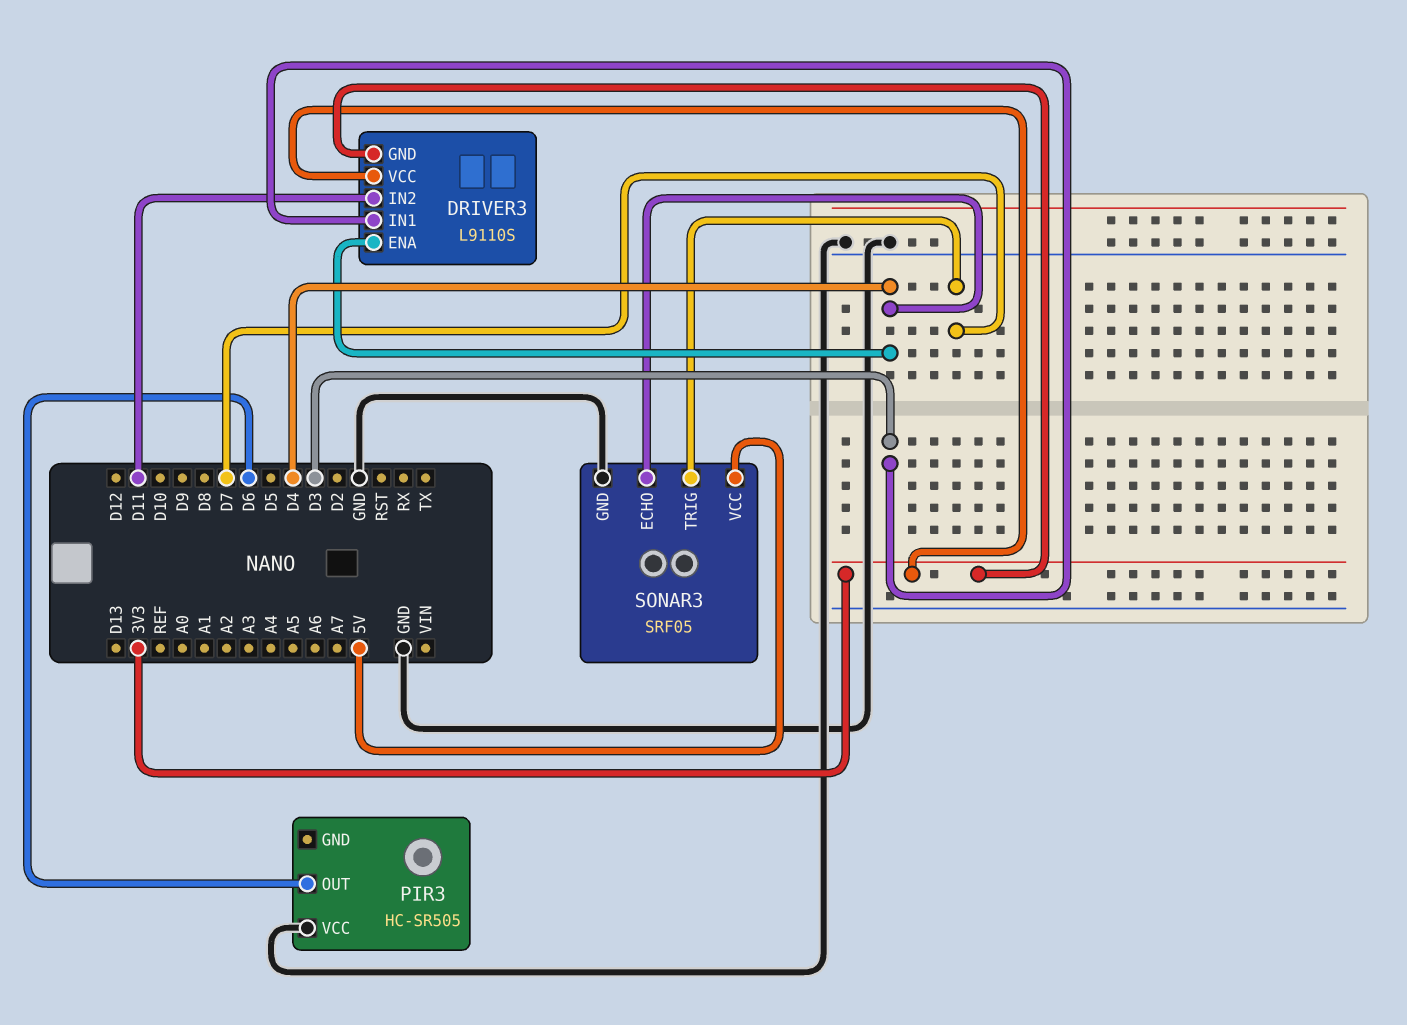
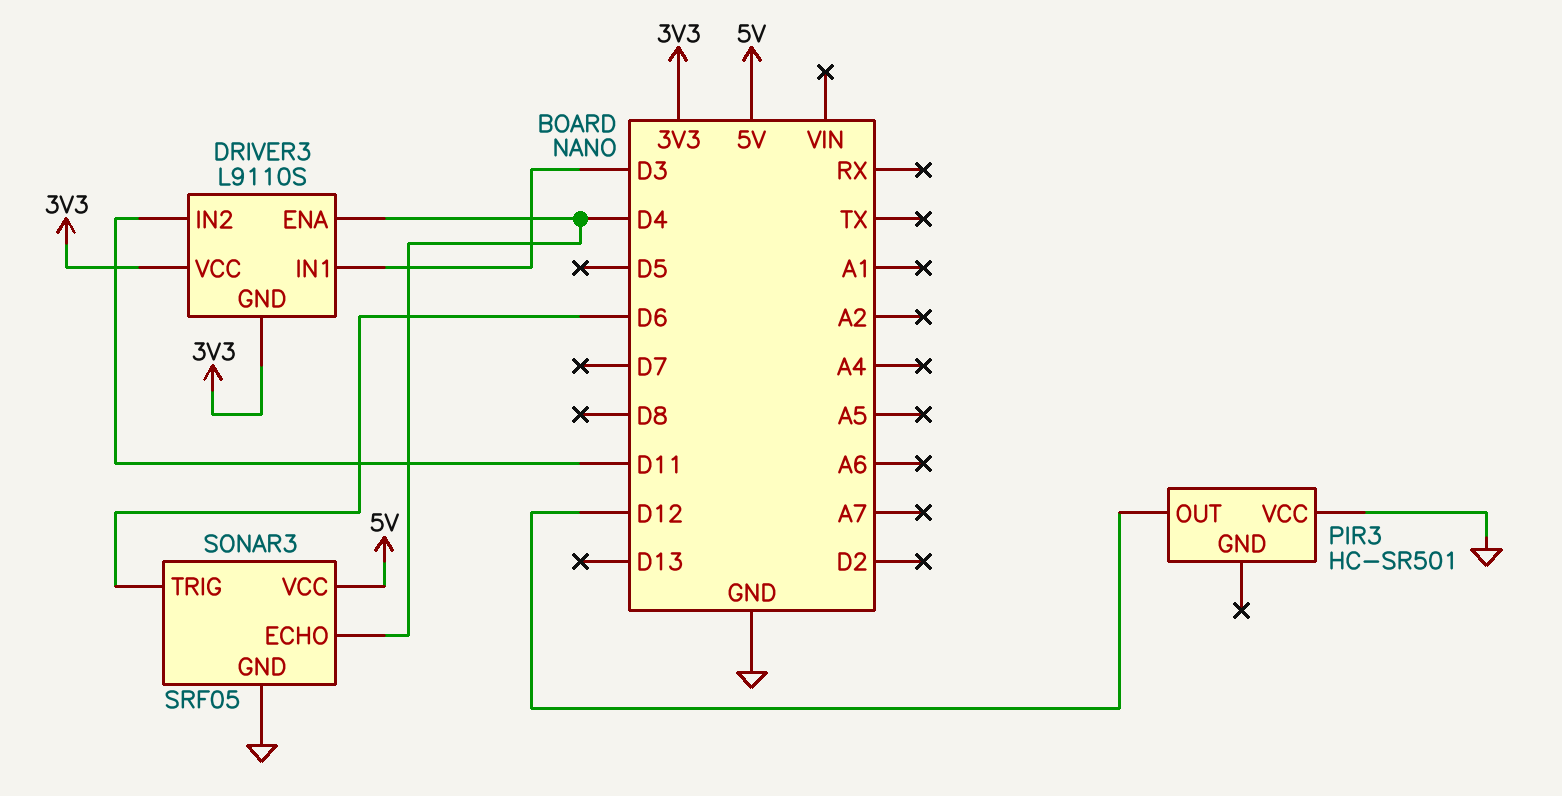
PIR3: HC-SR505 -> HC-SR501
PIR3 pin OUT: D6 -> D12
SONAR3 pin TRIG: D7 -> D6

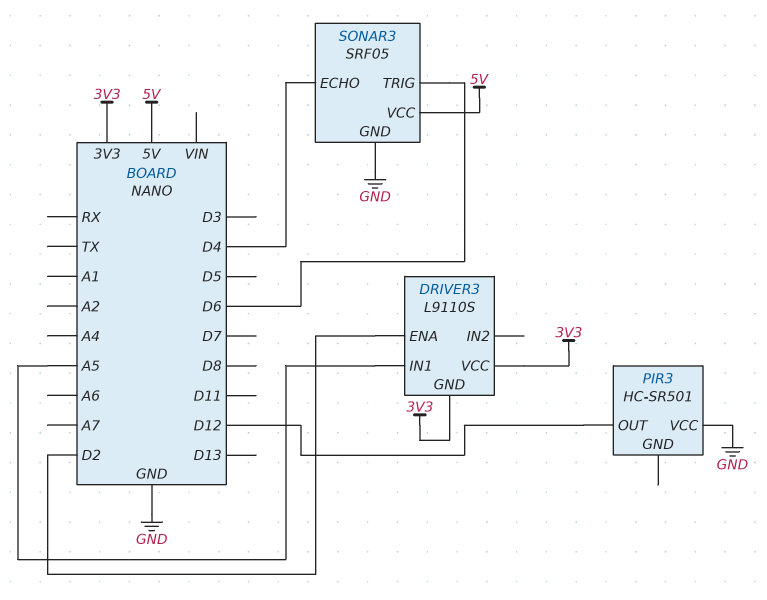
DRIVER3 pin ENA: D4 -> D2
DRIVER3 pin IN1: D3 -> A5
DRIVER3 pin IN2: D11 -> none

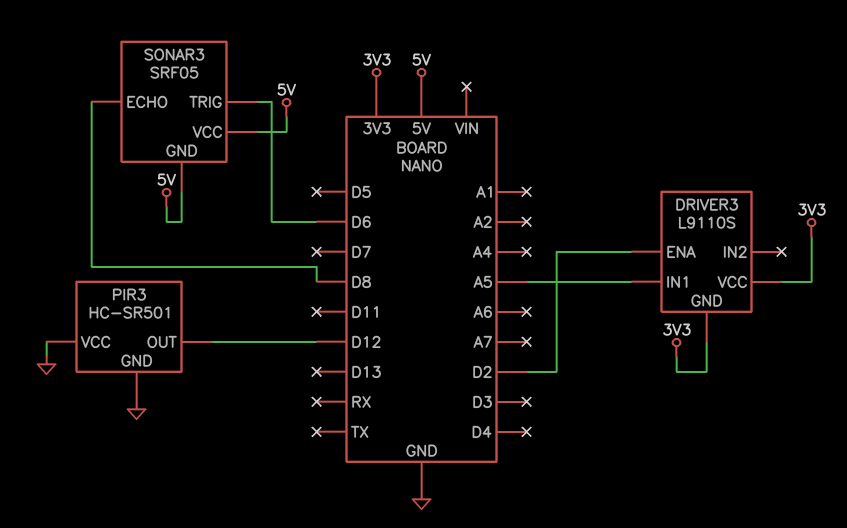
PIR3 pin GND: none -> GND
SONAR3 pin ECHO: D4 -> D8
SONAR3 pin GND: GND -> 5V

